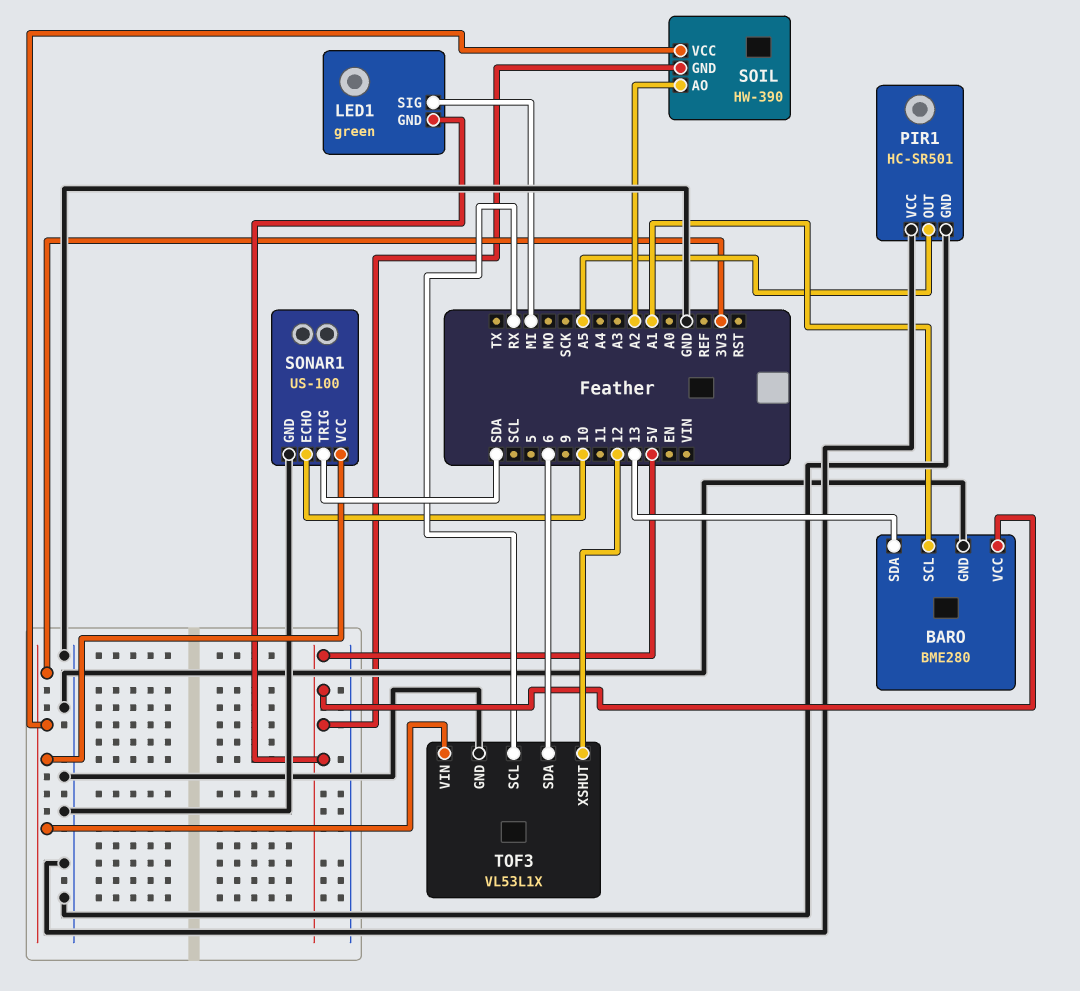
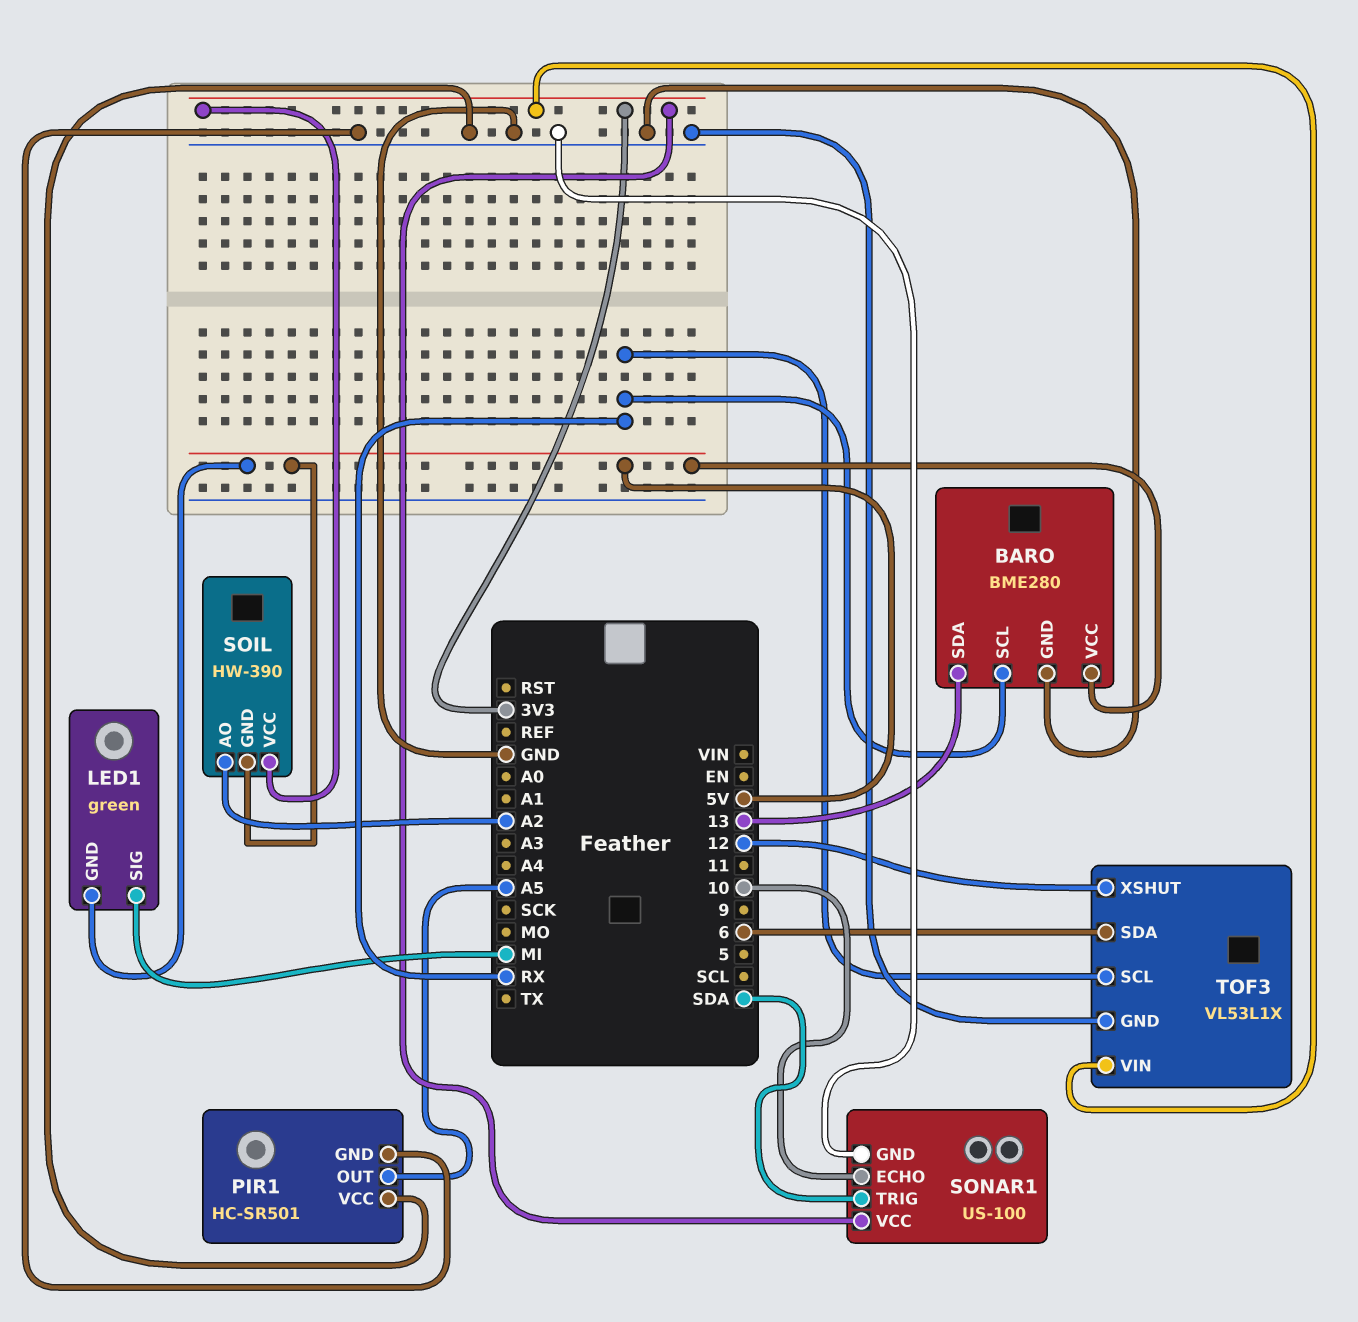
BARO pin SCL: A1 -> RX

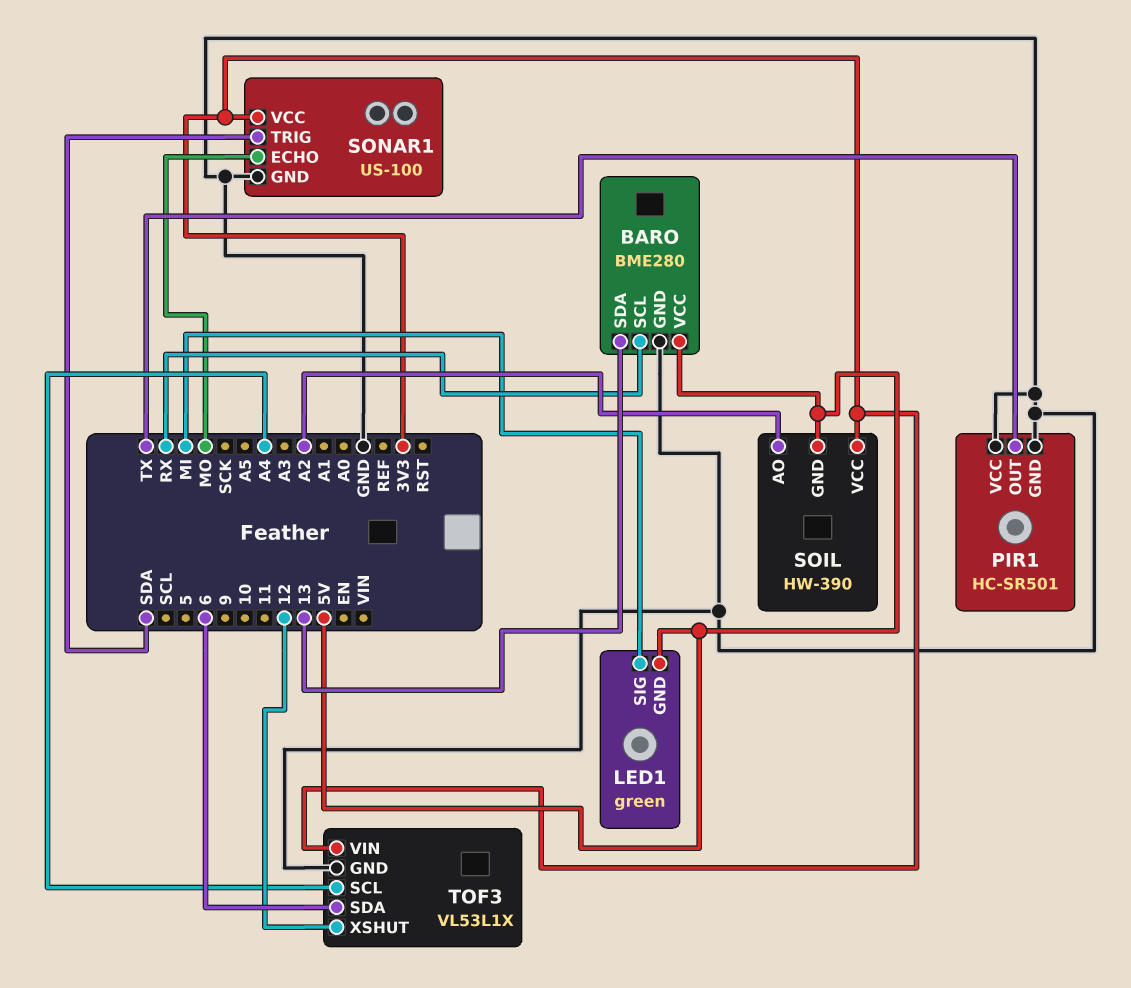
PIR1 pin OUT: A5 -> TX
SONAR1 pin ECHO: 10 -> MO
TOF3 pin SCL: RX -> A4

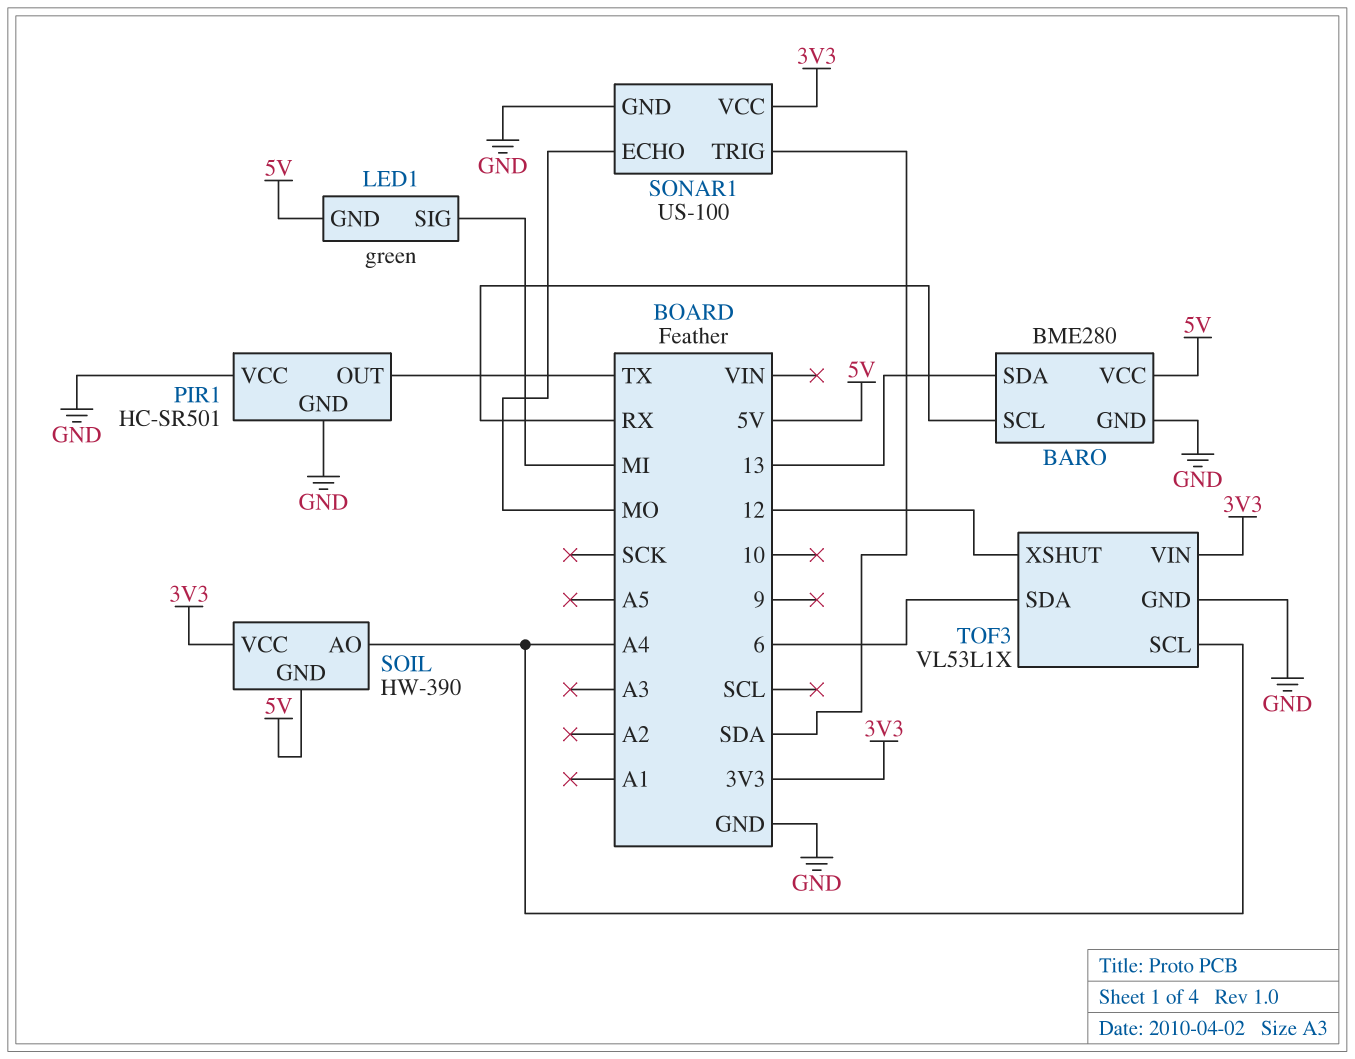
SOIL pin AO: A2 -> A4

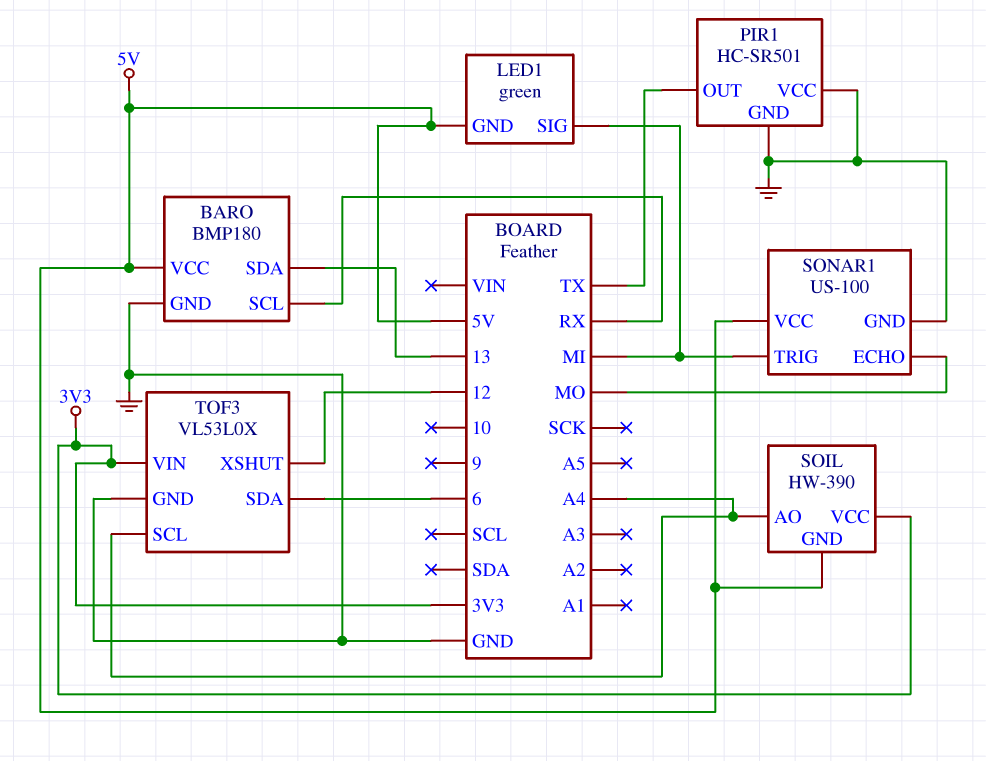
BARO: BME280 -> BMP180
SONAR1 pin TRIG: SDA -> MI
SONAR1 pin VCC: 3V3 -> 5V
TOF3: VL53L1X -> VL53L0X

